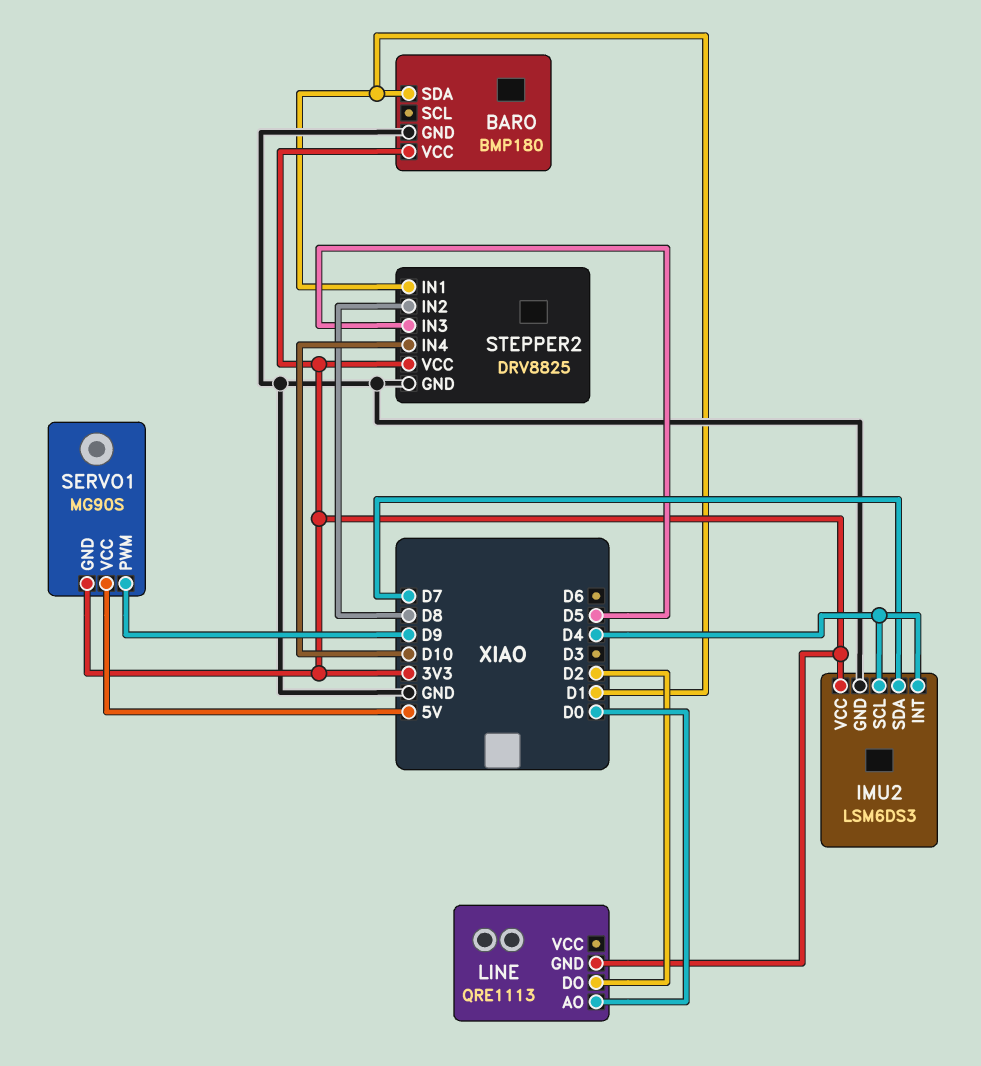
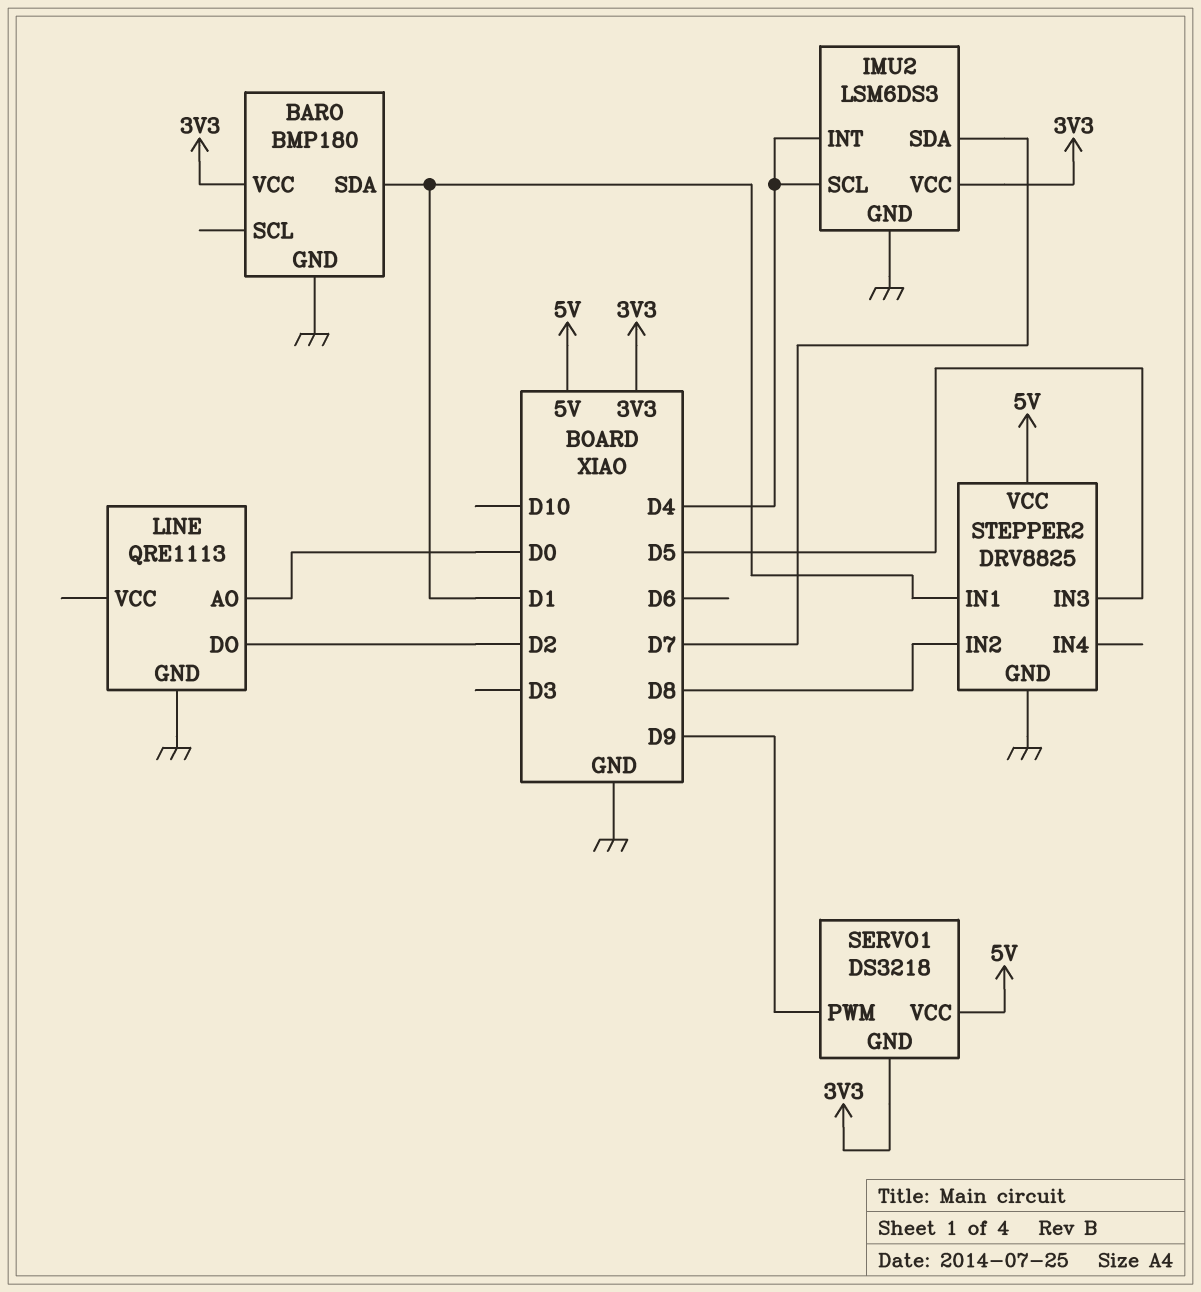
LINE pin GND: 3V3 -> GND
SERVO1: MG90S -> DS3218
STEPPER2 pin IN4: D10 -> none
STEPPER2 pin VCC: 3V3 -> 5V

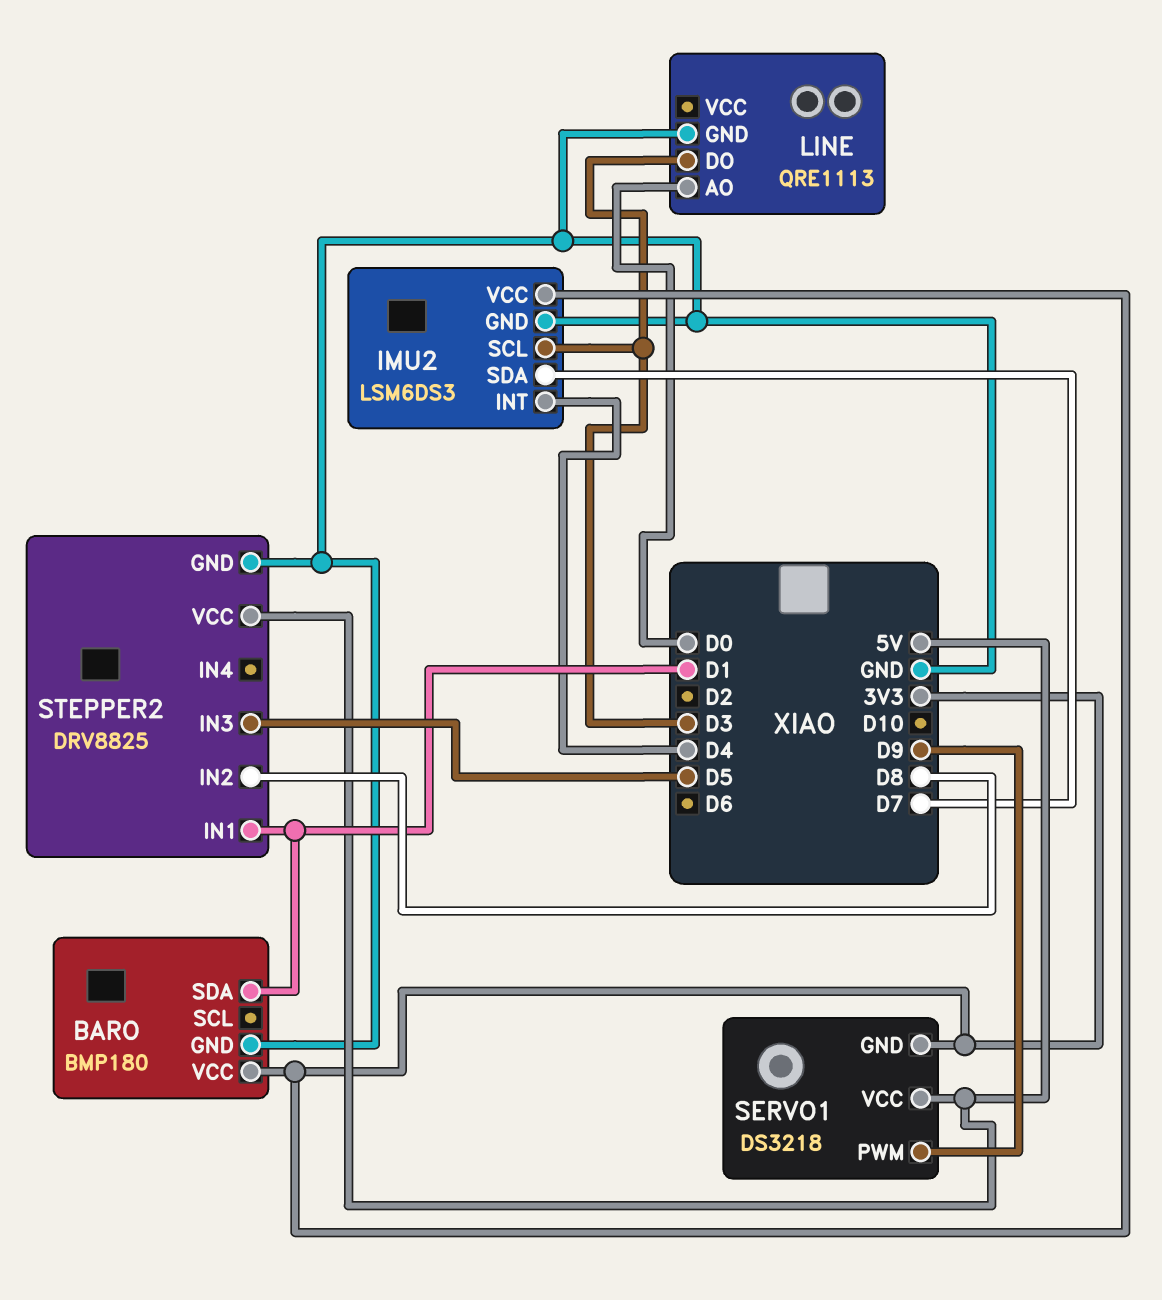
IMU2 pin SCL: D4 -> D3
LINE pin DO: D2 -> D3

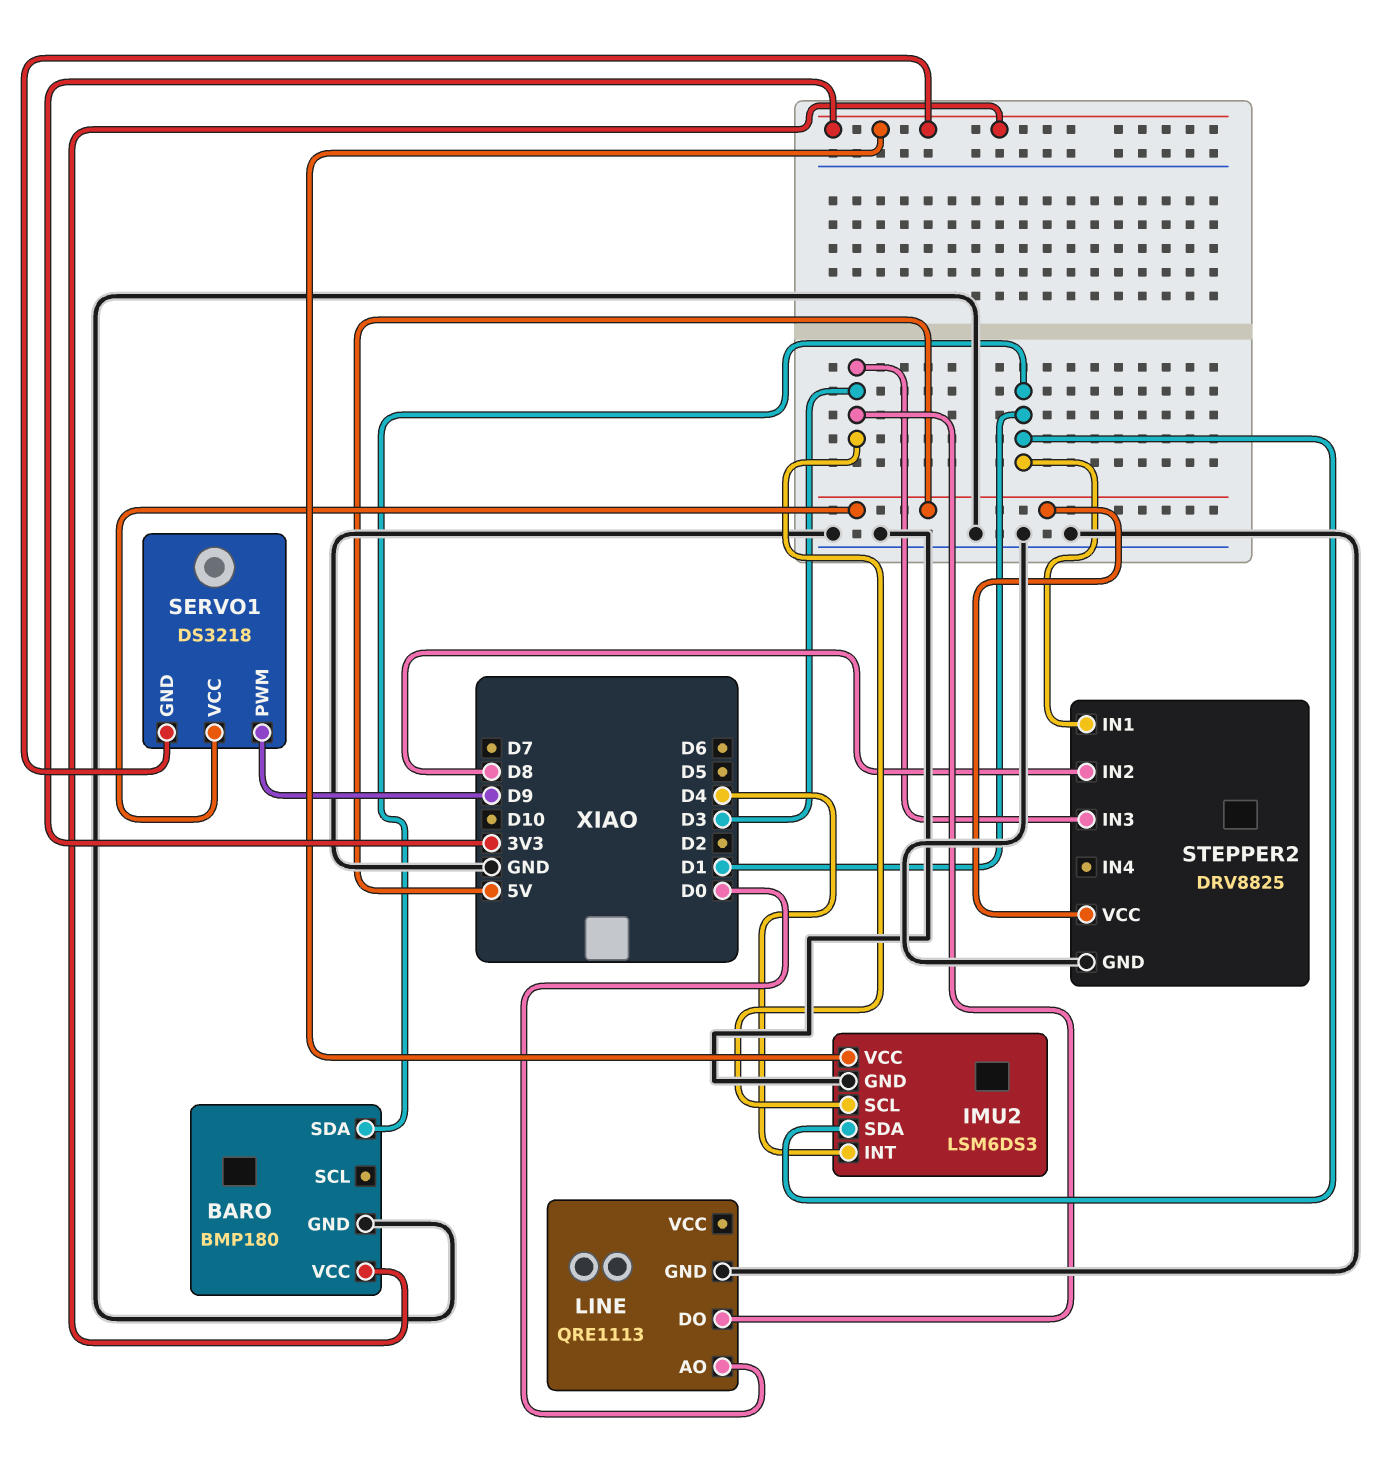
IMU2 pin SDA: D7 -> D1
STEPPER2 pin IN3: D5 -> D3

